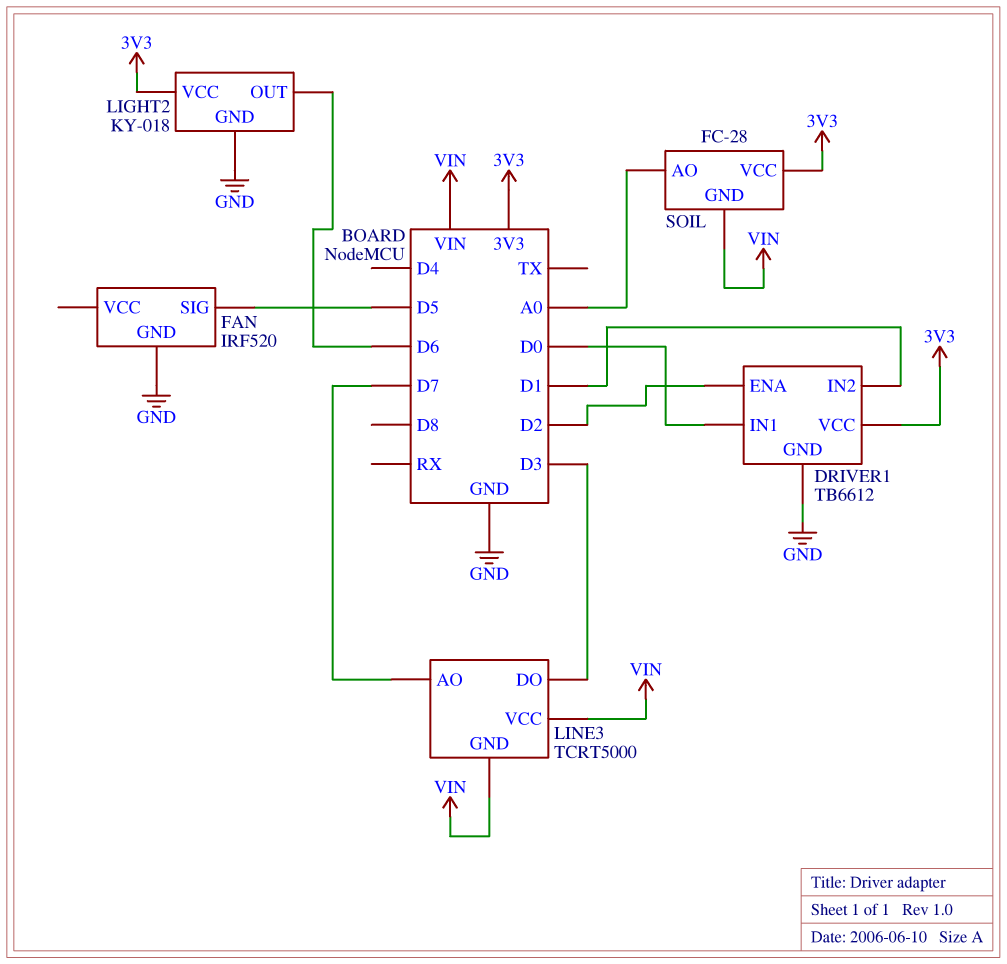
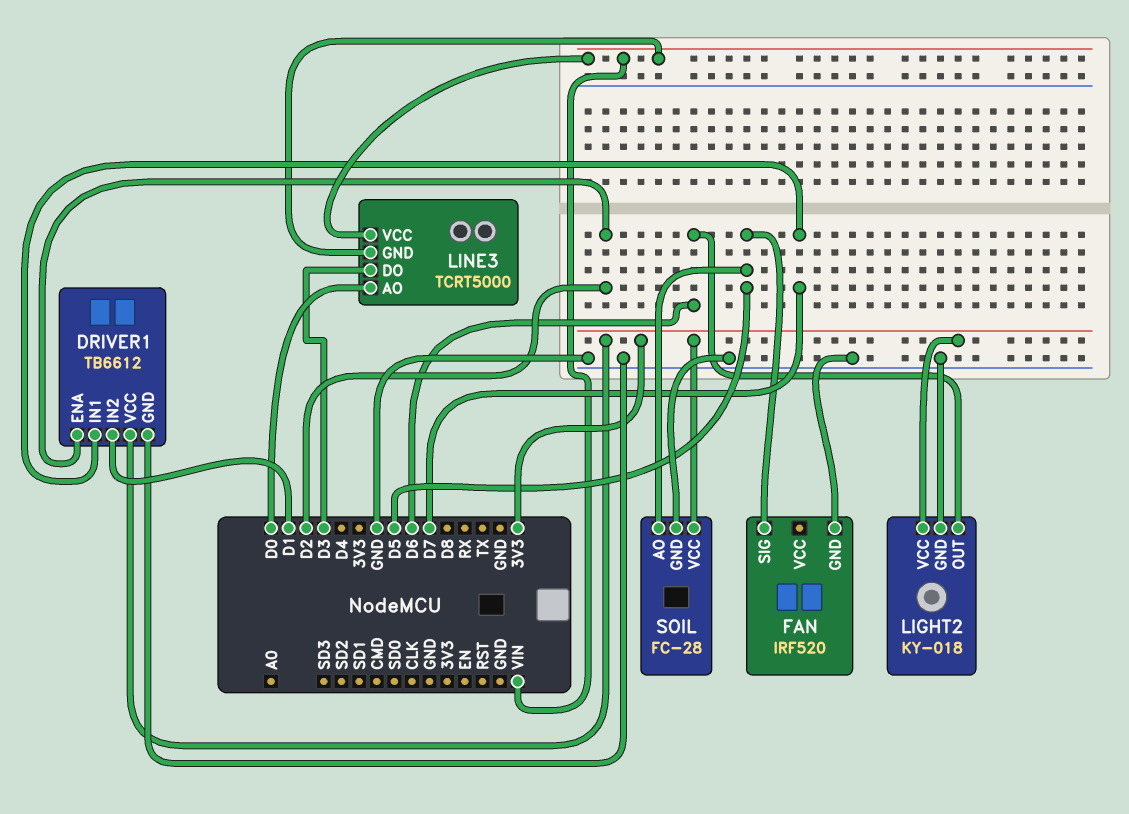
DRIVER1 pin IN1: D0 -> D7
LINE3 pin AO: D7 -> D0
SOIL pin AO: A0 -> D5
SOIL pin GND: VIN -> GND

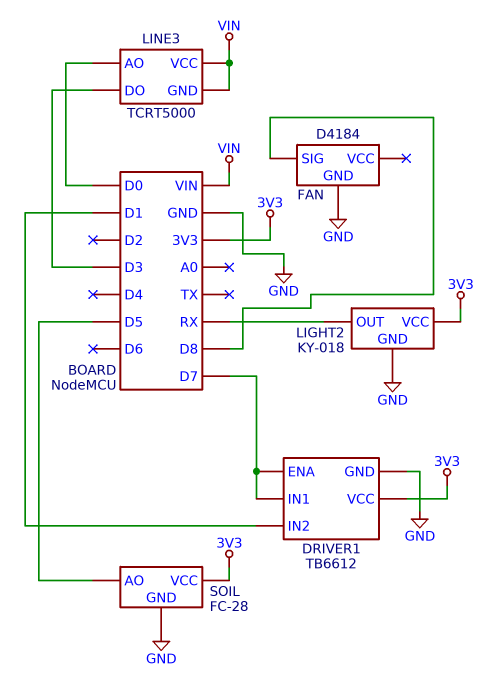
DRIVER1 pin ENA: D2 -> D7
FAN: IRF520 -> D4184
FAN pin SIG: D5 -> D8
LIGHT2 pin OUT: D6 -> RX

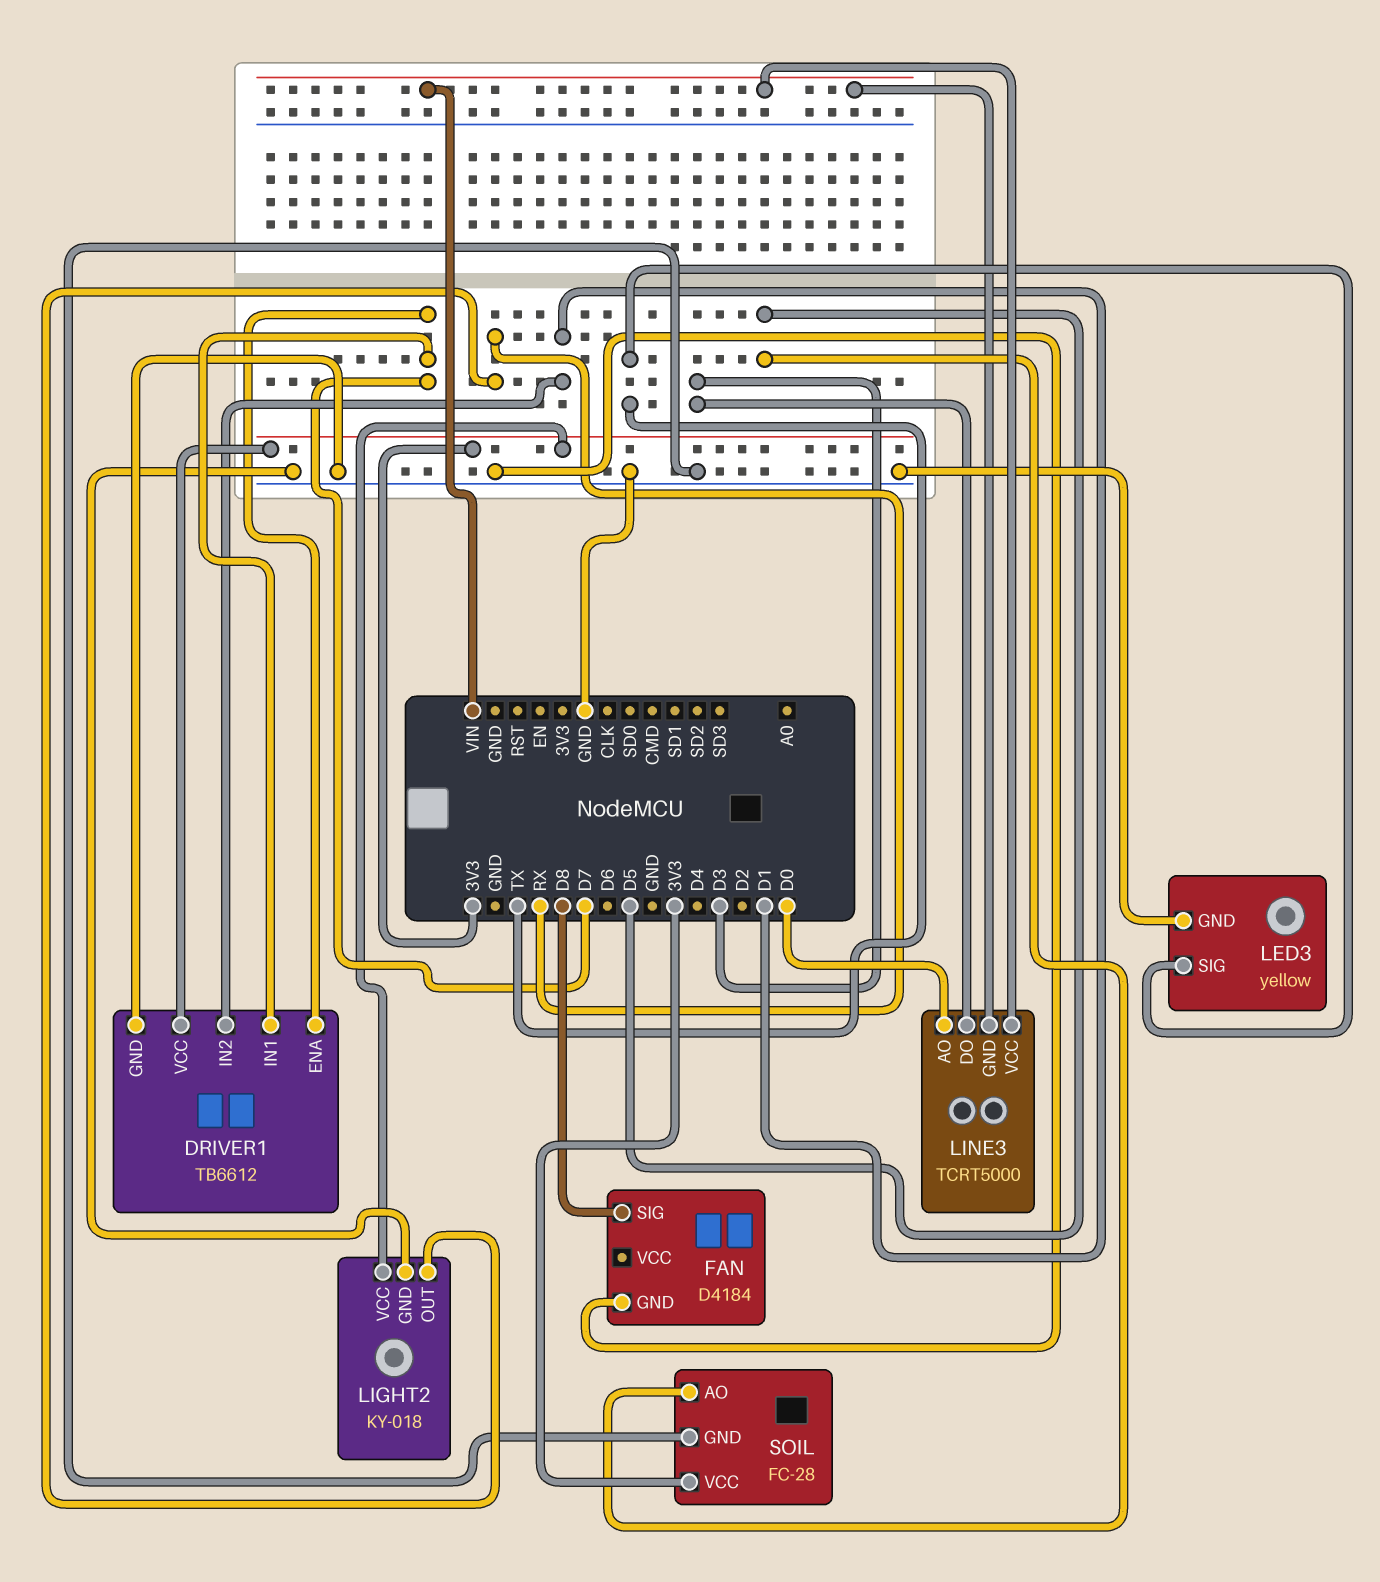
LED3: none -> yellow
LED3 pin GND: none -> GND
LED3 pin SIG: none -> TX

